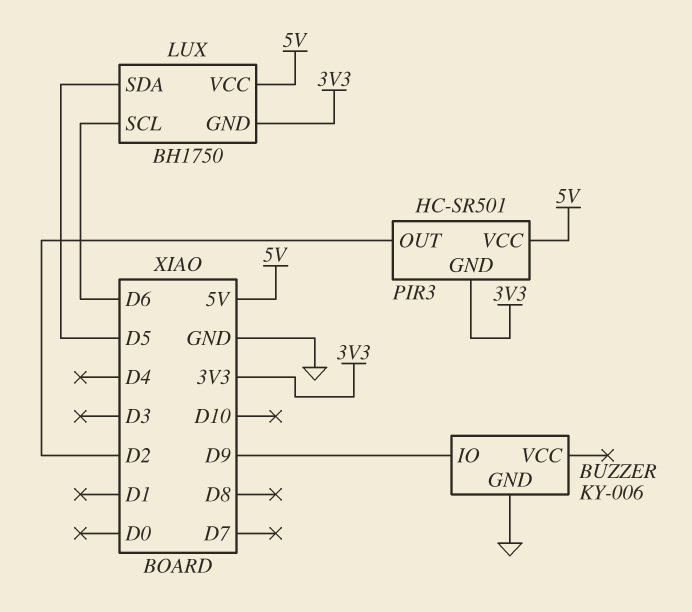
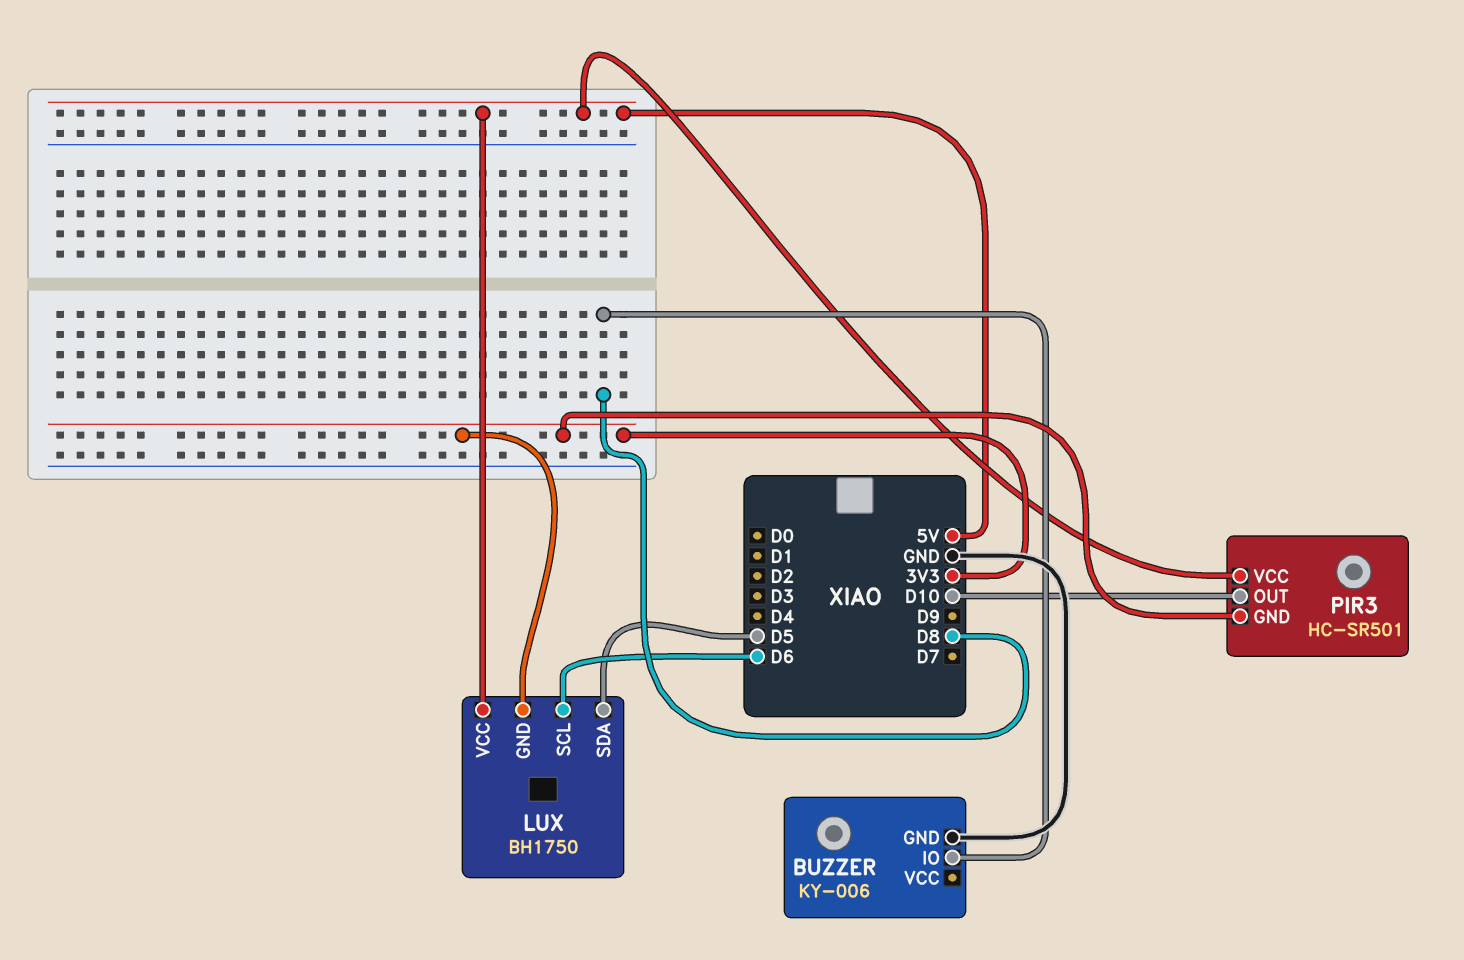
BUZZER pin IO: D9 -> D8
PIR3 pin OUT: D2 -> D10

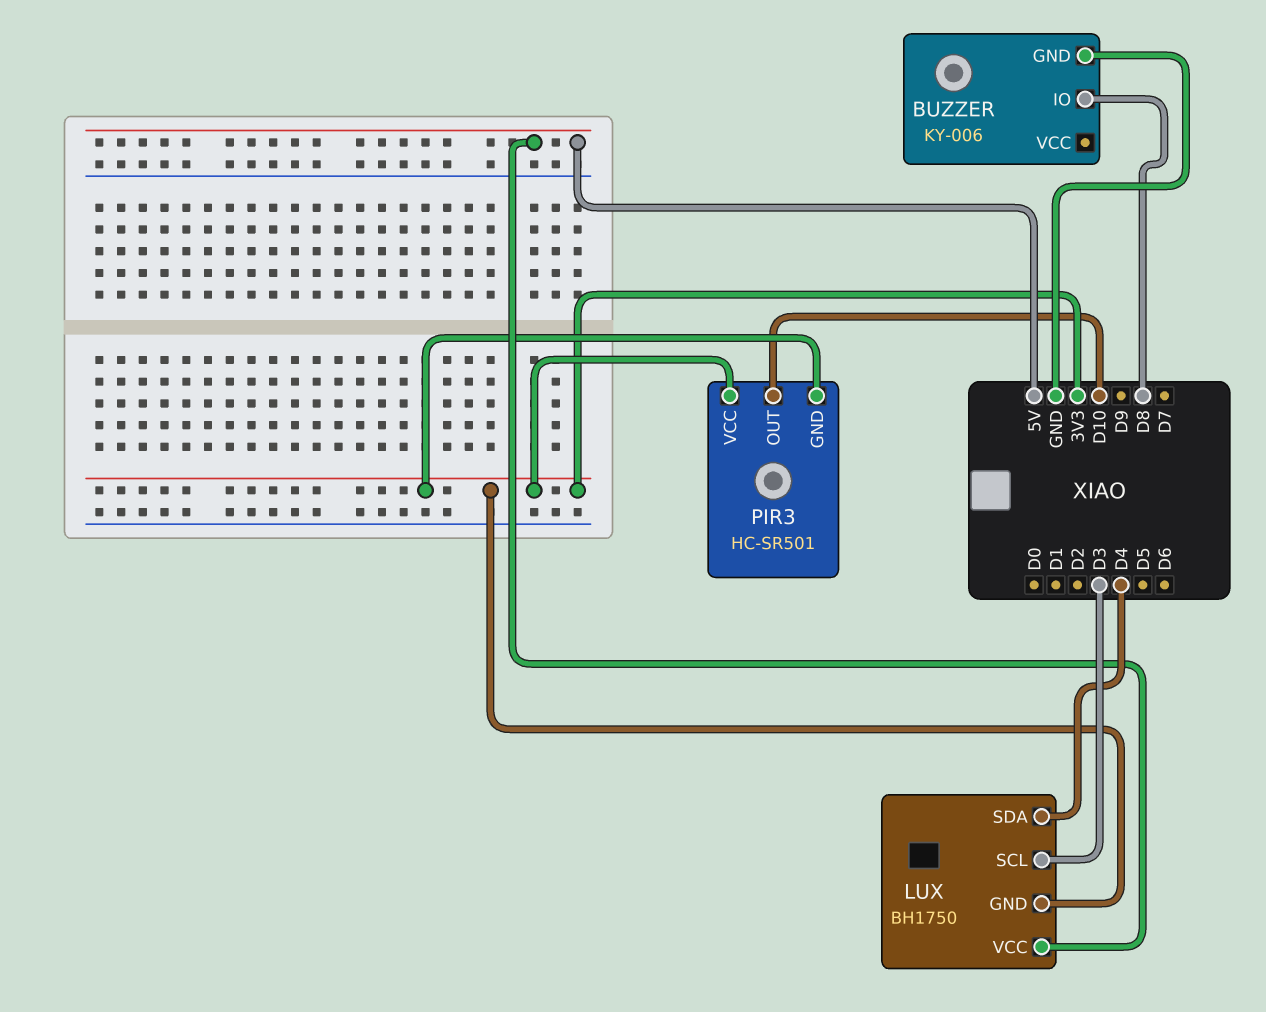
LUX pin SCL: D6 -> D3
LUX pin SDA: D5 -> D4
PIR3 pin VCC: 5V -> 3V3

